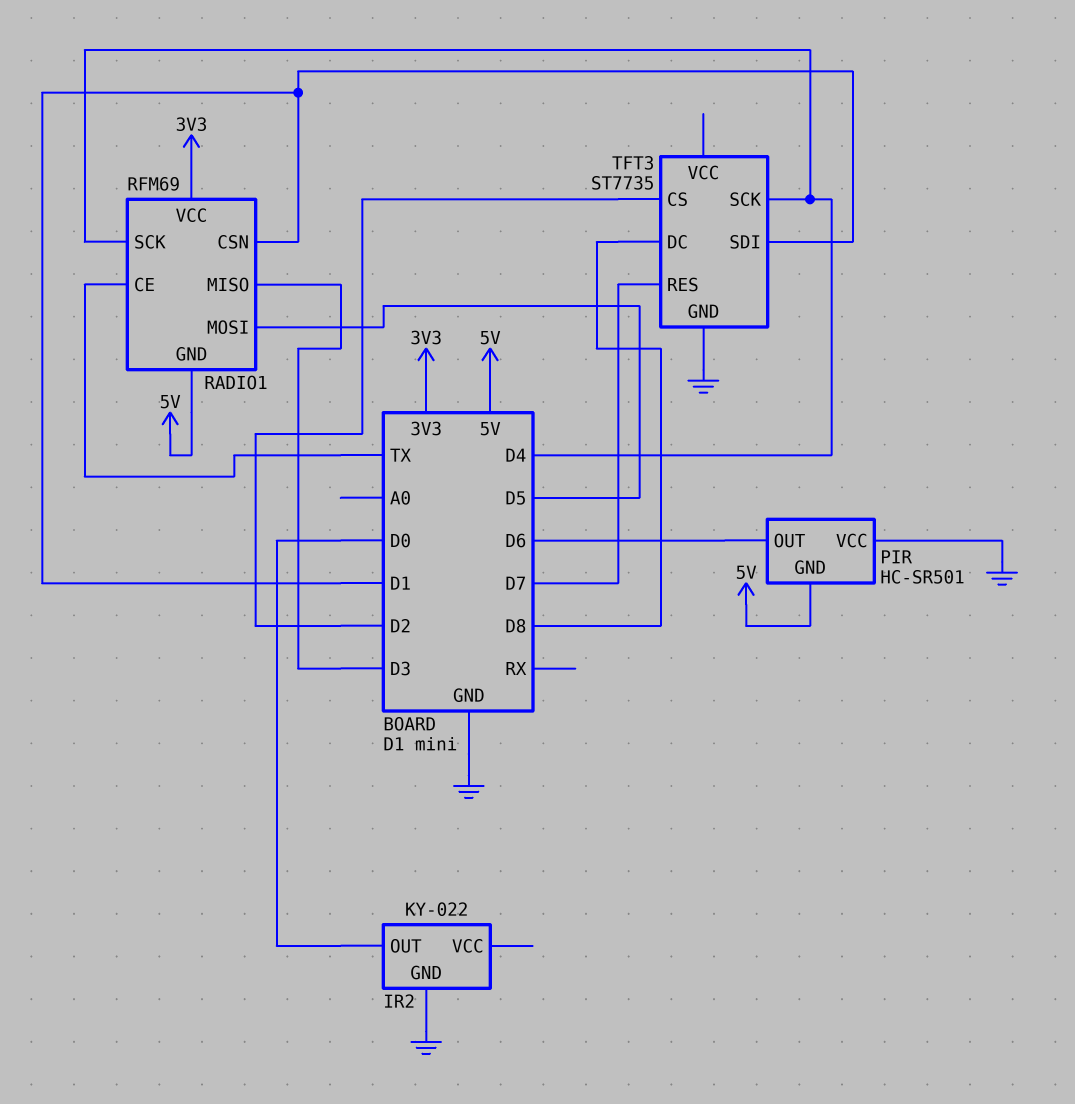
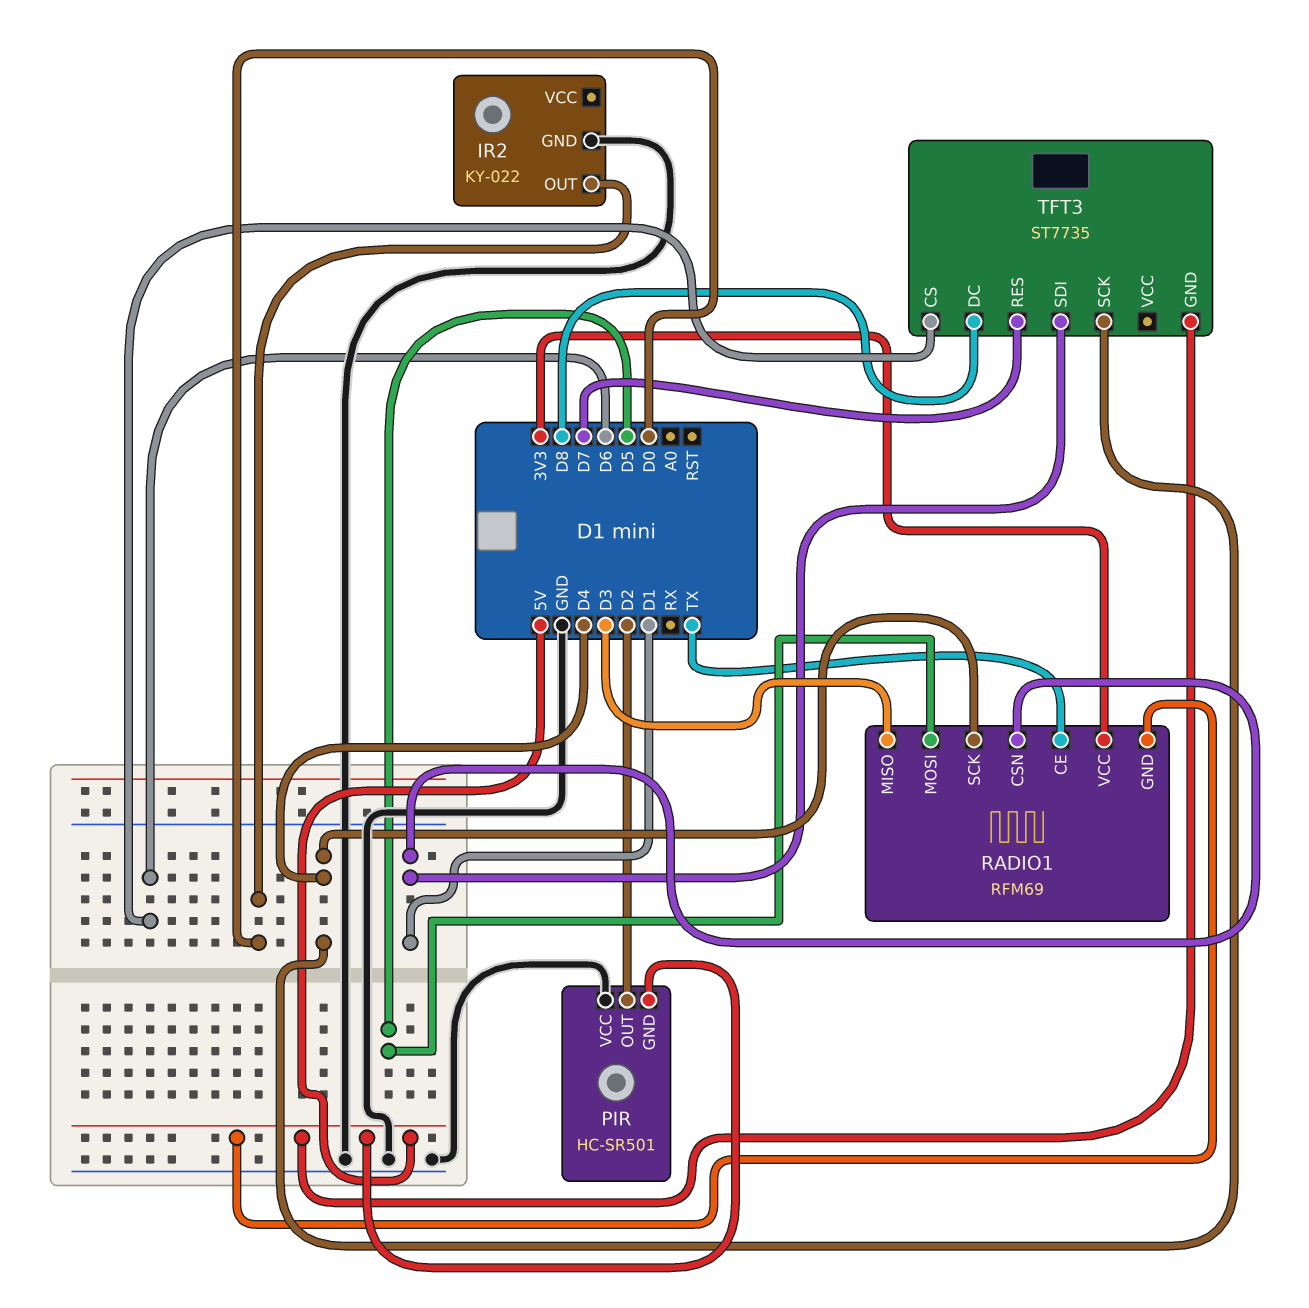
PIR pin OUT: D6 -> D2
TFT3 pin CS: D2 -> D6
TFT3 pin GND: GND -> 5V

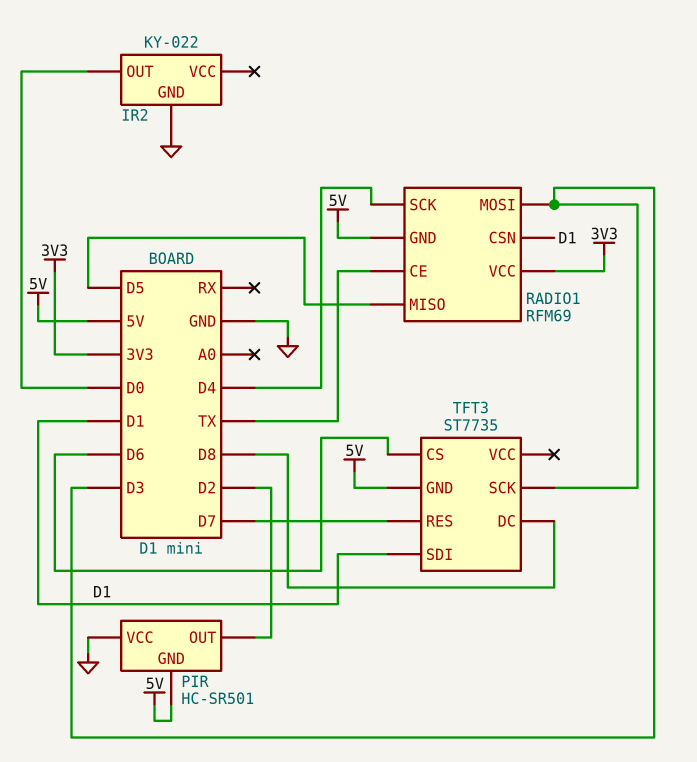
RADIO1 pin MISO: D3 -> D5
RADIO1 pin MOSI: D5 -> D3
TFT3 pin SCK: D4 -> D3

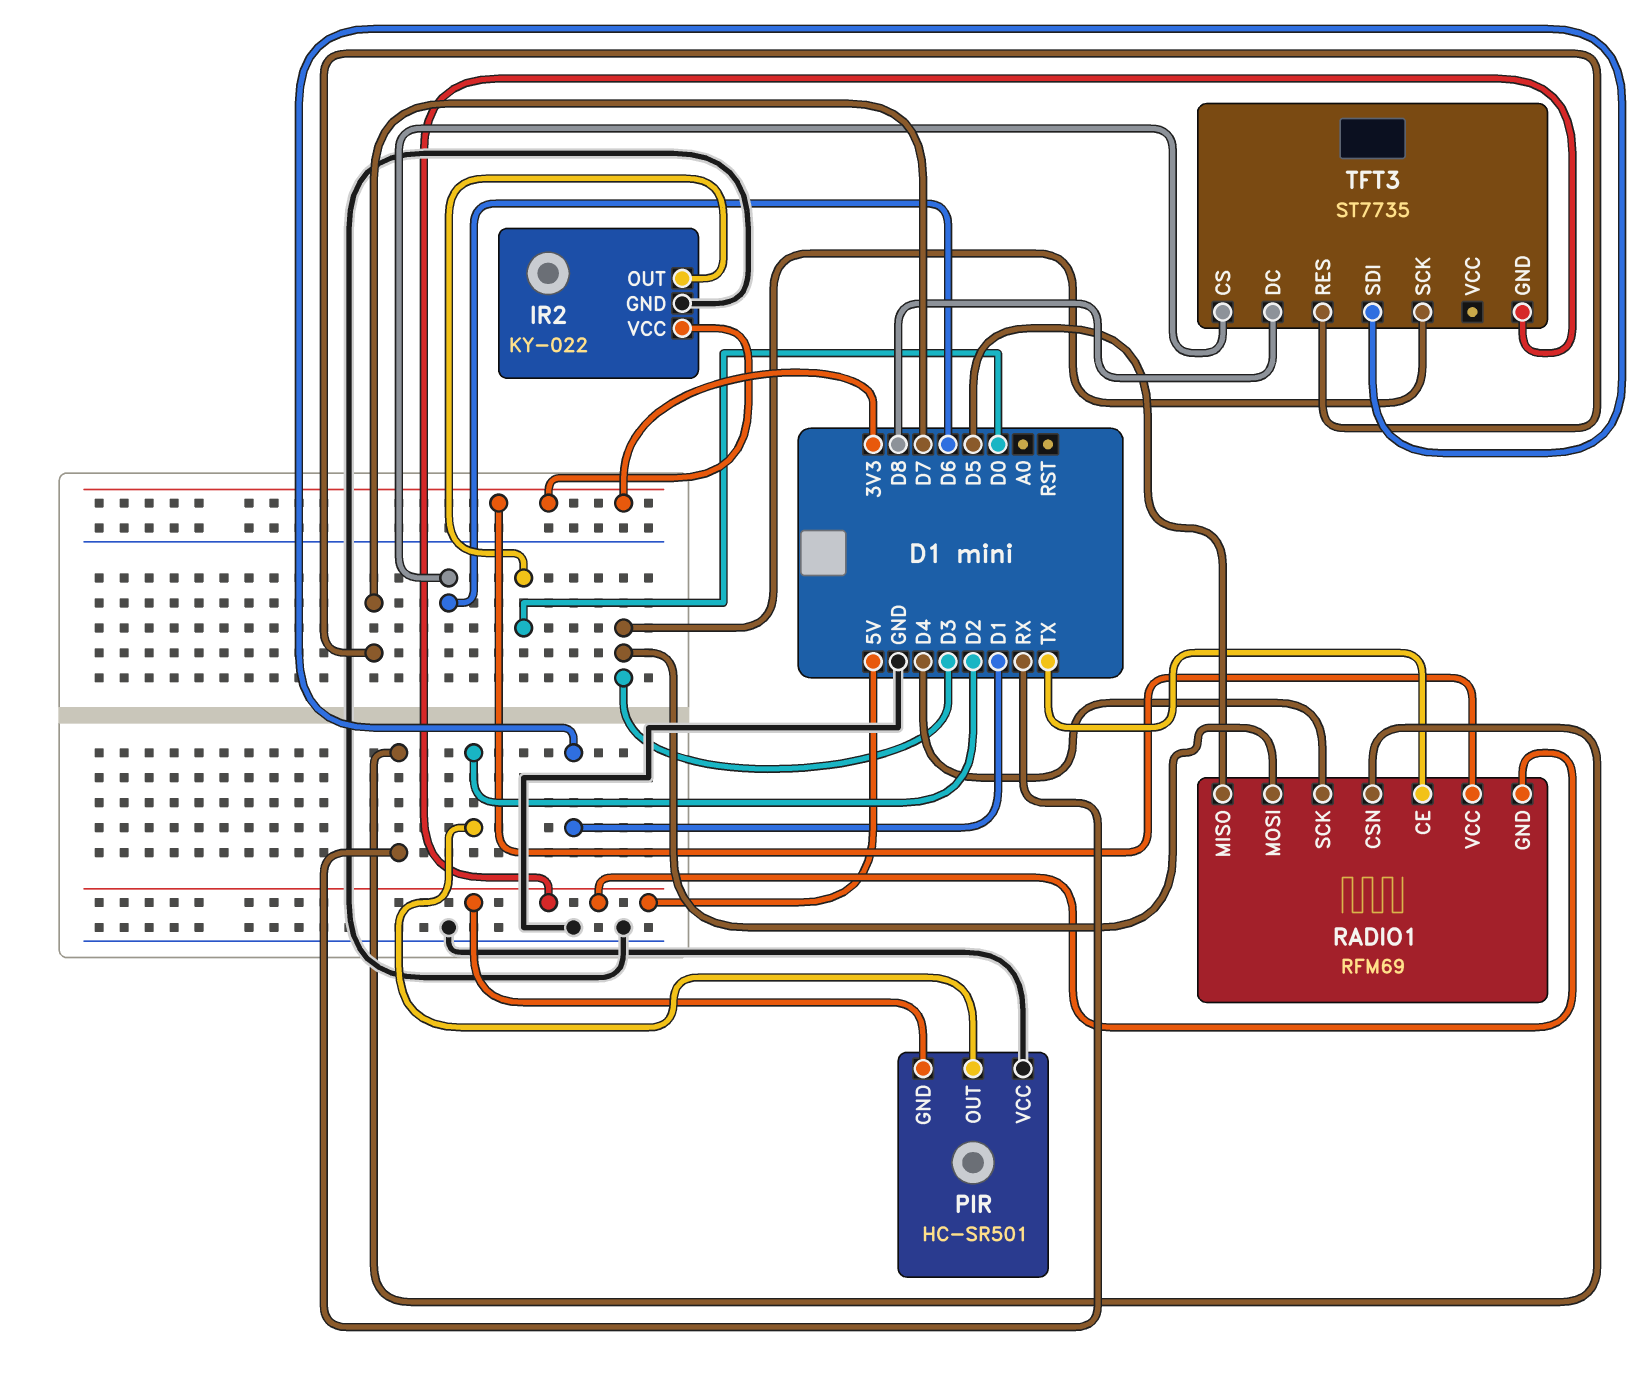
IR2 pin VCC: none -> 3V3
RADIO1 pin CSN: D1 -> RX

